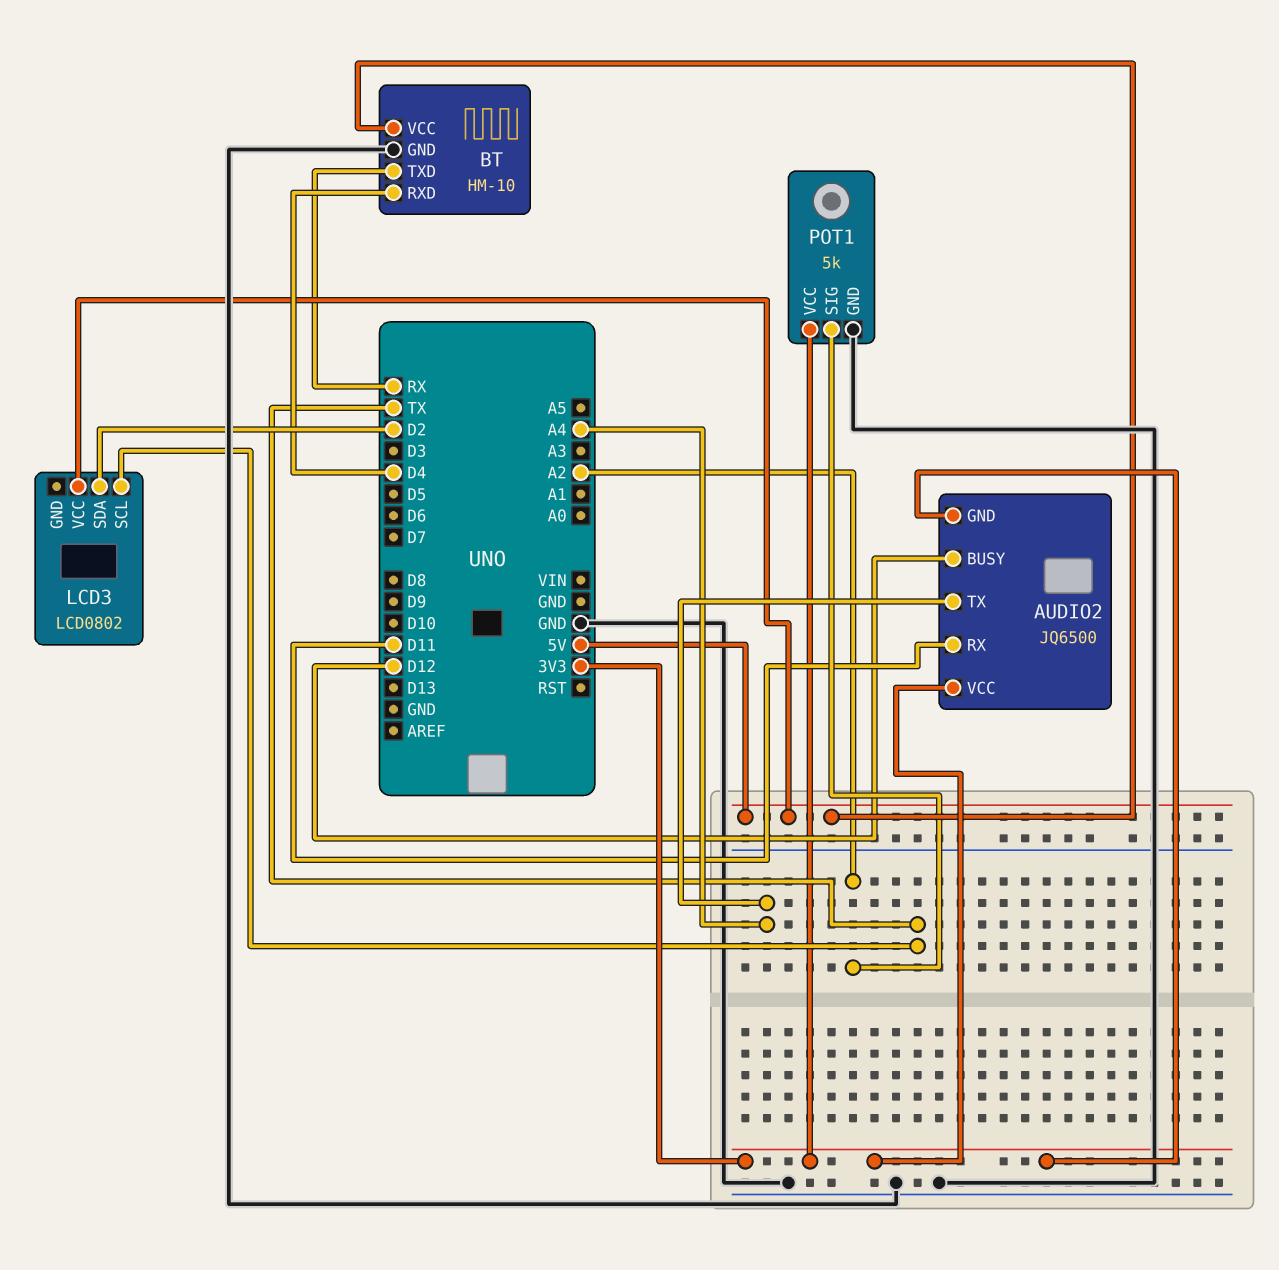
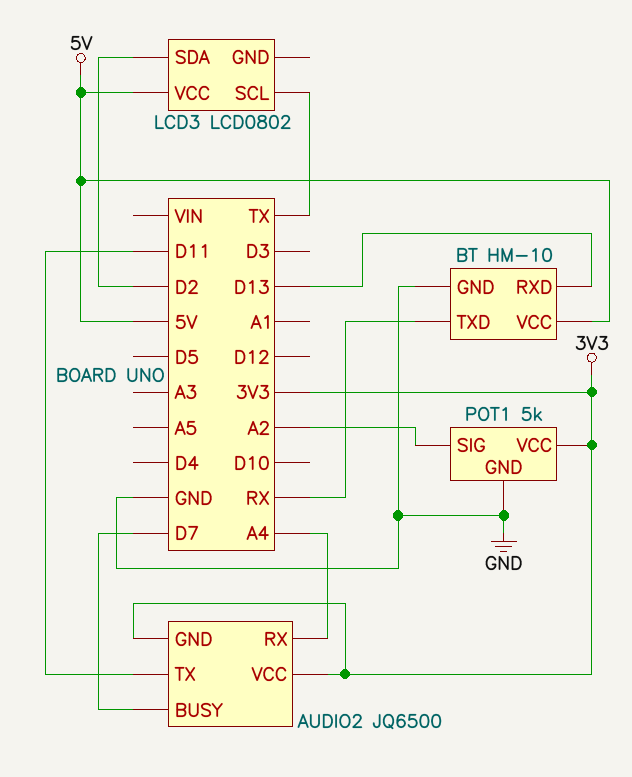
AUDIO2 pin BUSY: D12 -> D7
AUDIO2 pin RX: D11 -> A4
AUDIO2 pin TX: A4 -> D11
BT pin RXD: D4 -> D13

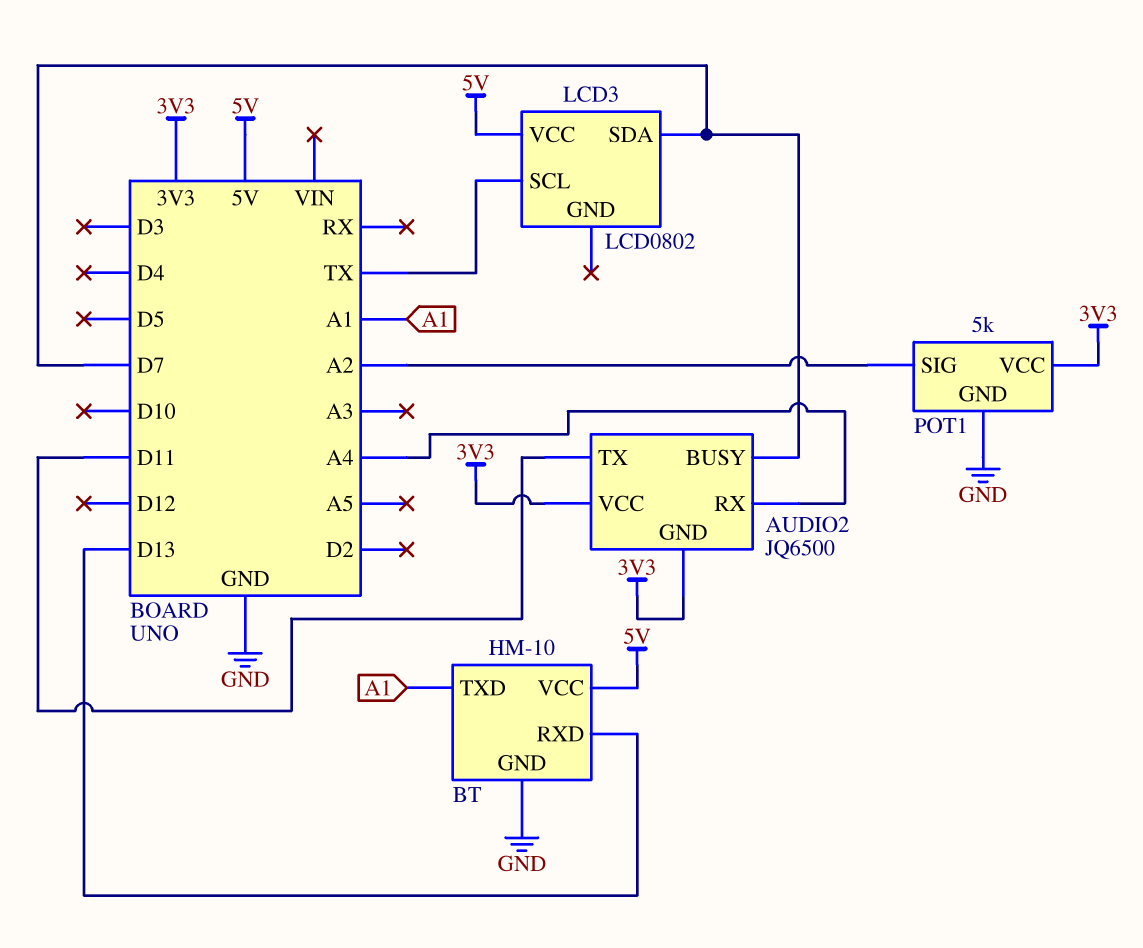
BT pin TXD: RX -> A1
LCD3 pin SDA: D2 -> D7

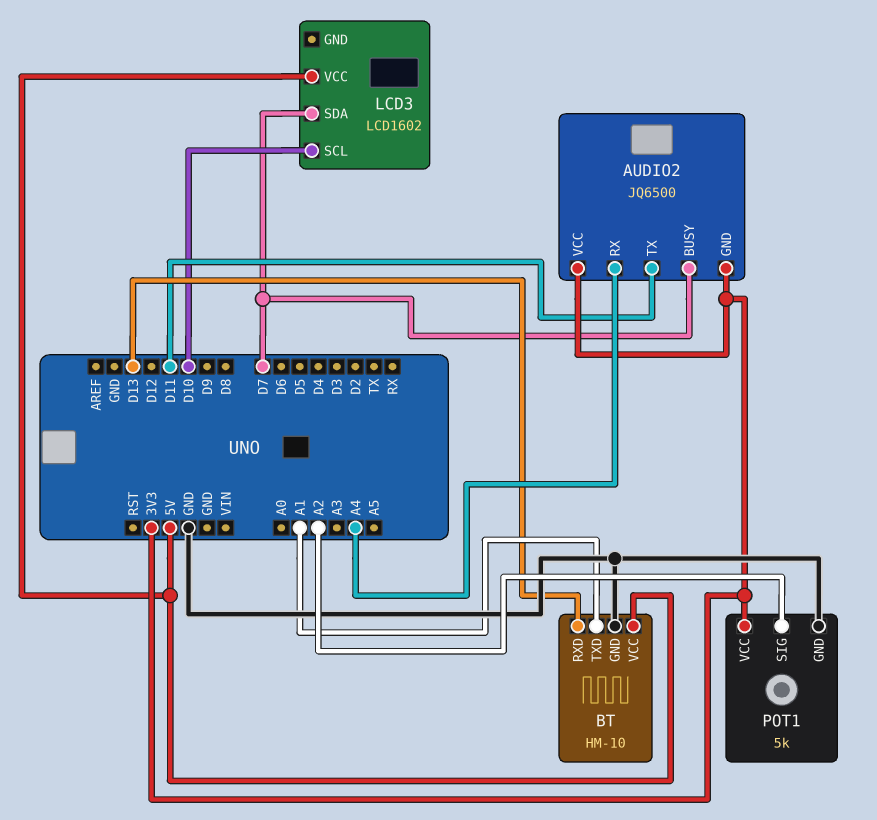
LCD3: LCD0802 -> LCD1602
LCD3 pin SCL: TX -> D10

